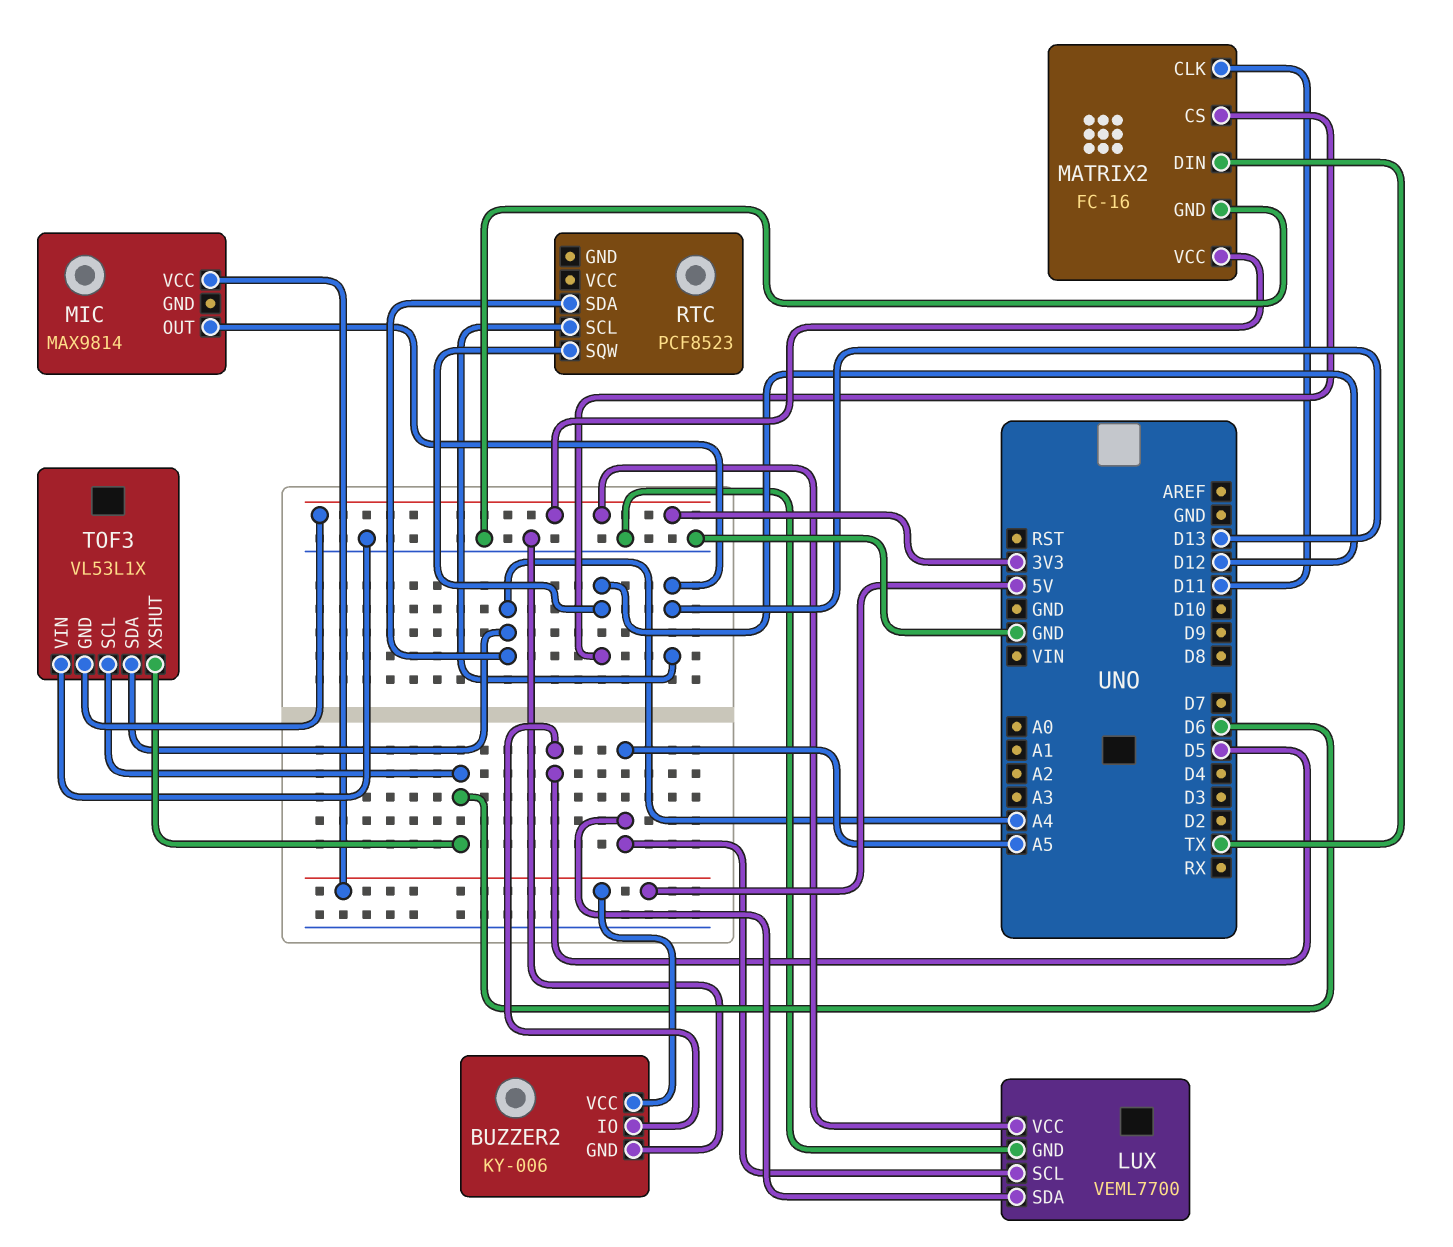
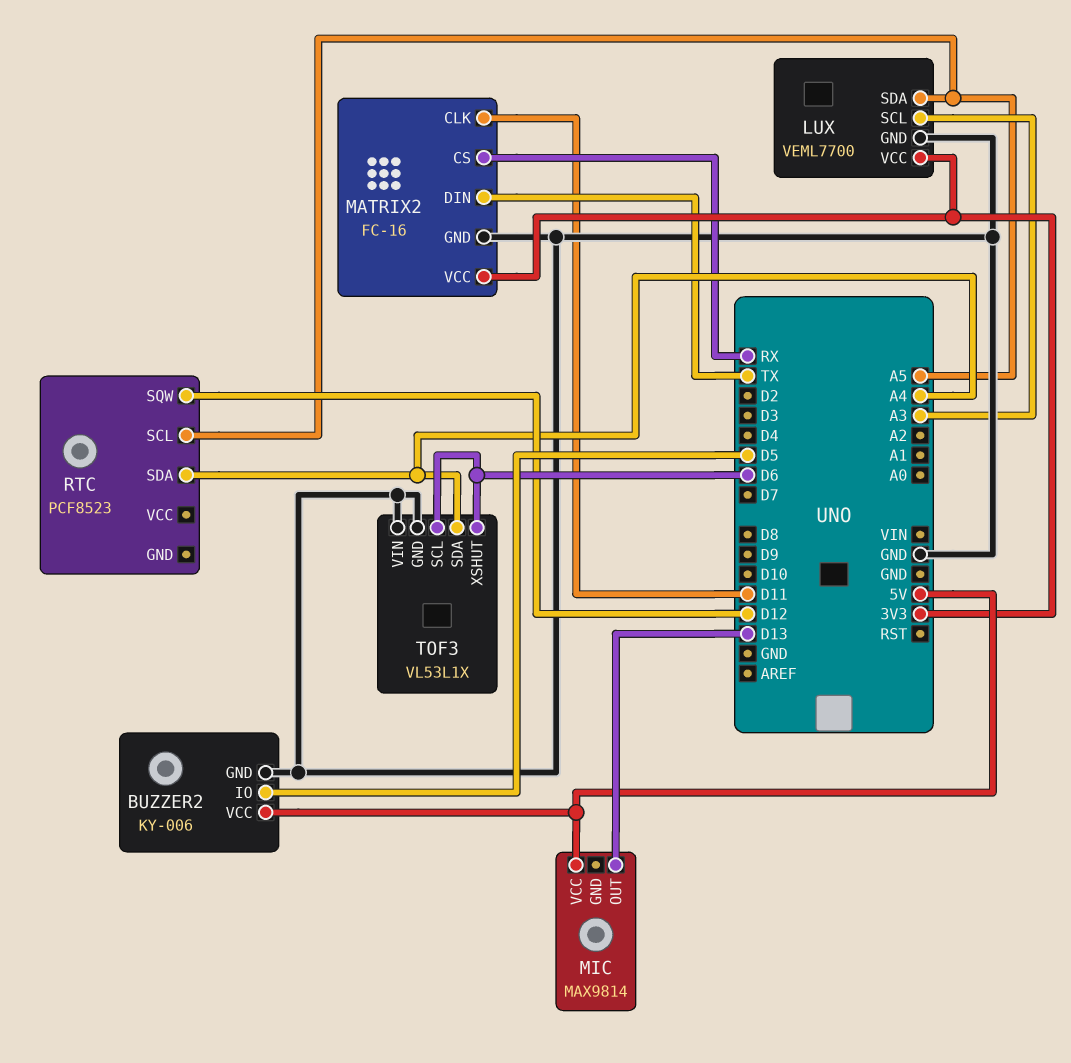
LUX pin SCL: A5 -> A3
MATRIX2 pin CS: D12 -> RX
RTC pin SCL: D13 -> A5
TOF3 pin GND: 3V3 -> GND

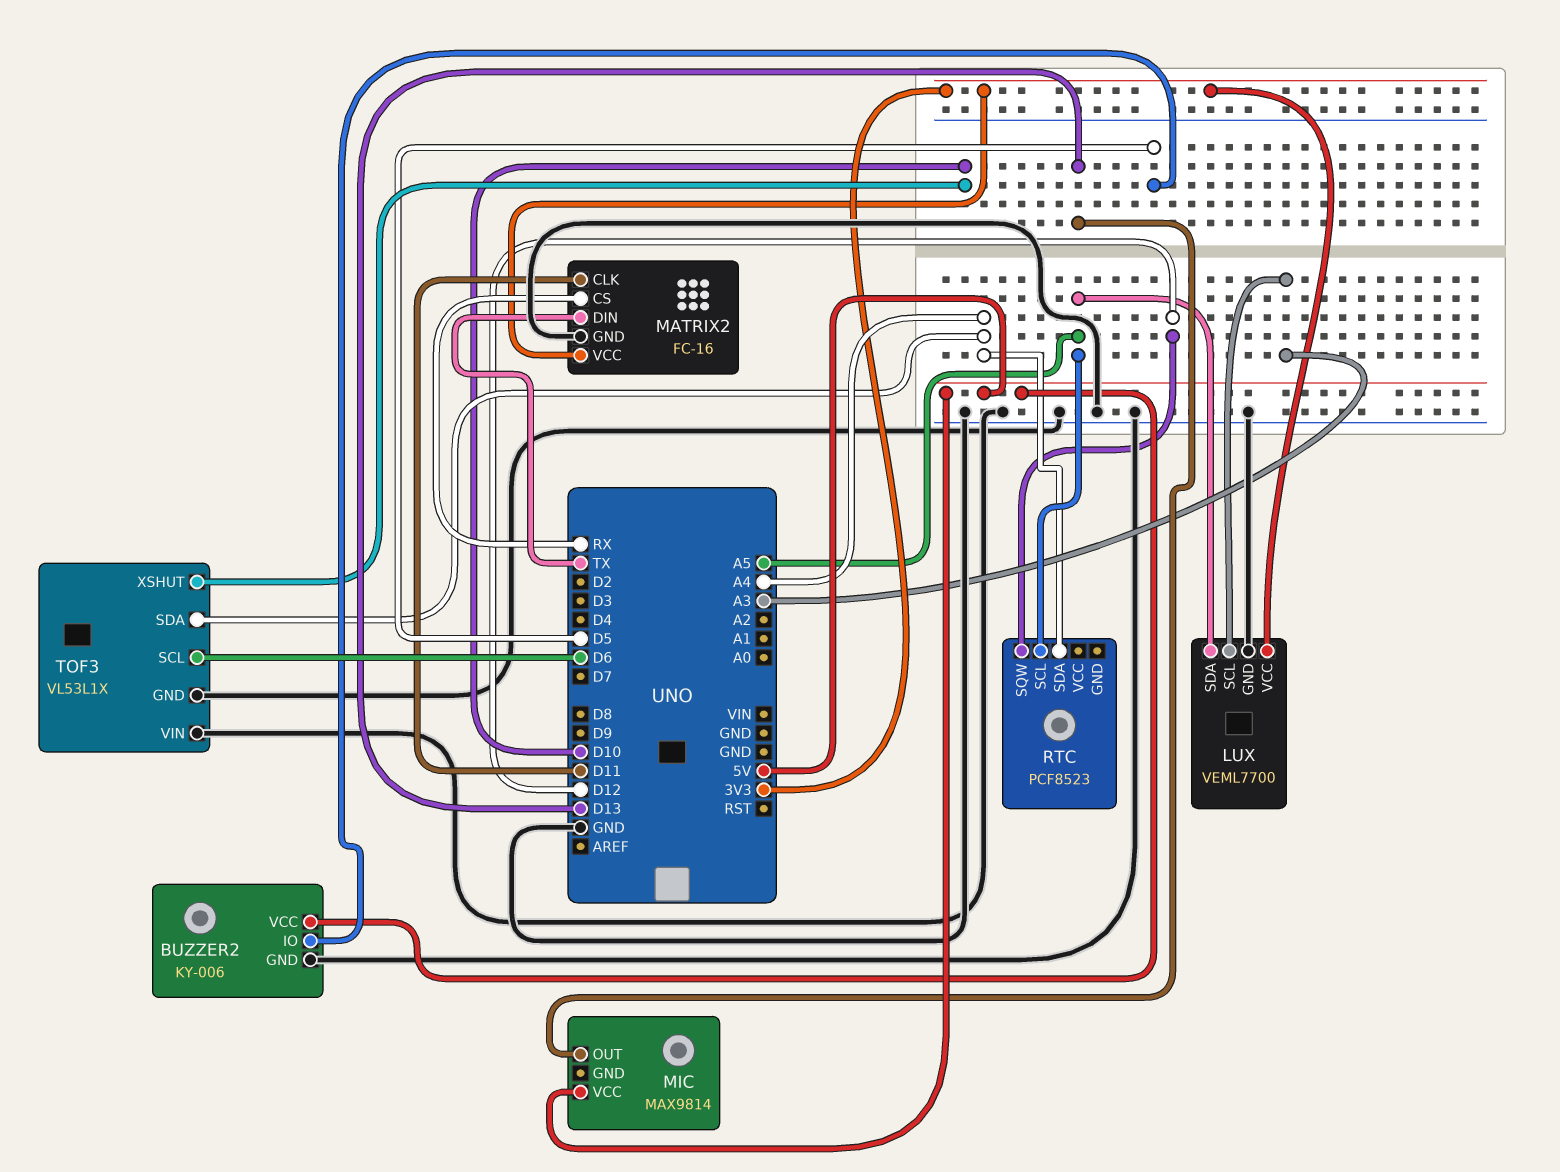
TOF3 pin XSHUT: D6 -> D10

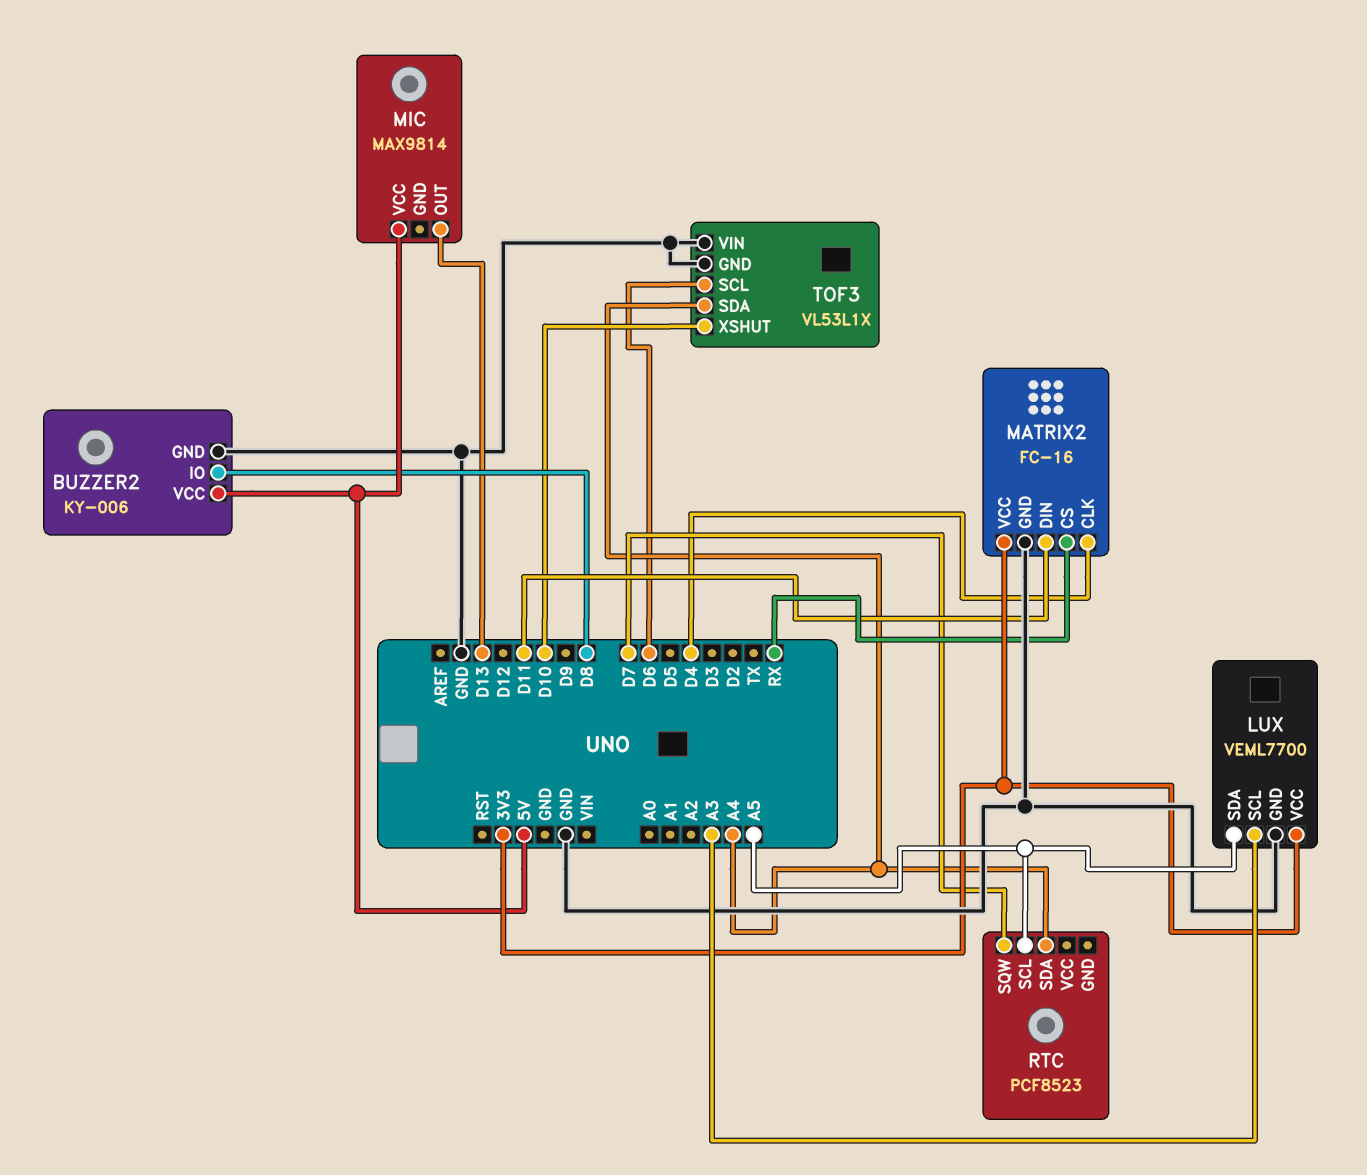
BUZZER2 pin IO: D5 -> D8
MATRIX2 pin CLK: D11 -> D4
MATRIX2 pin DIN: TX -> D11
RTC pin SQW: D12 -> D7

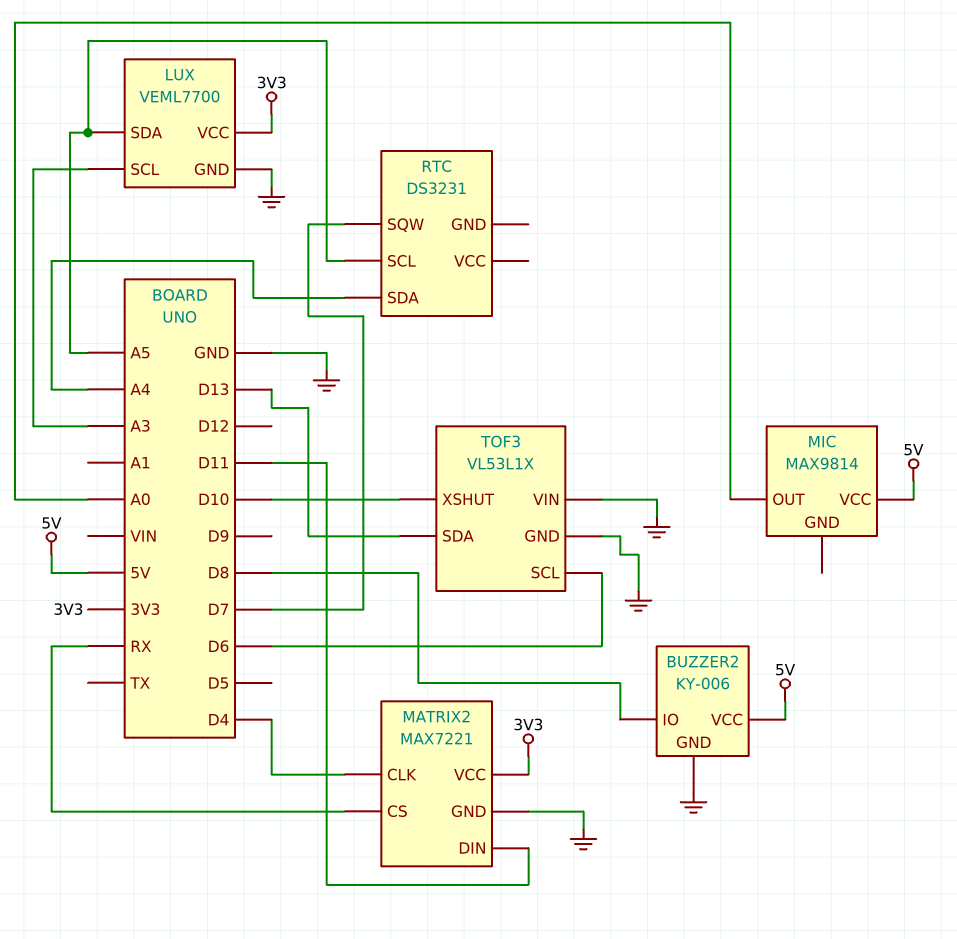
MATRIX2: FC-16 -> MAX7221
MIC pin OUT: D13 -> A0
RTC: PCF8523 -> DS3231
TOF3 pin SDA: A4 -> D13

